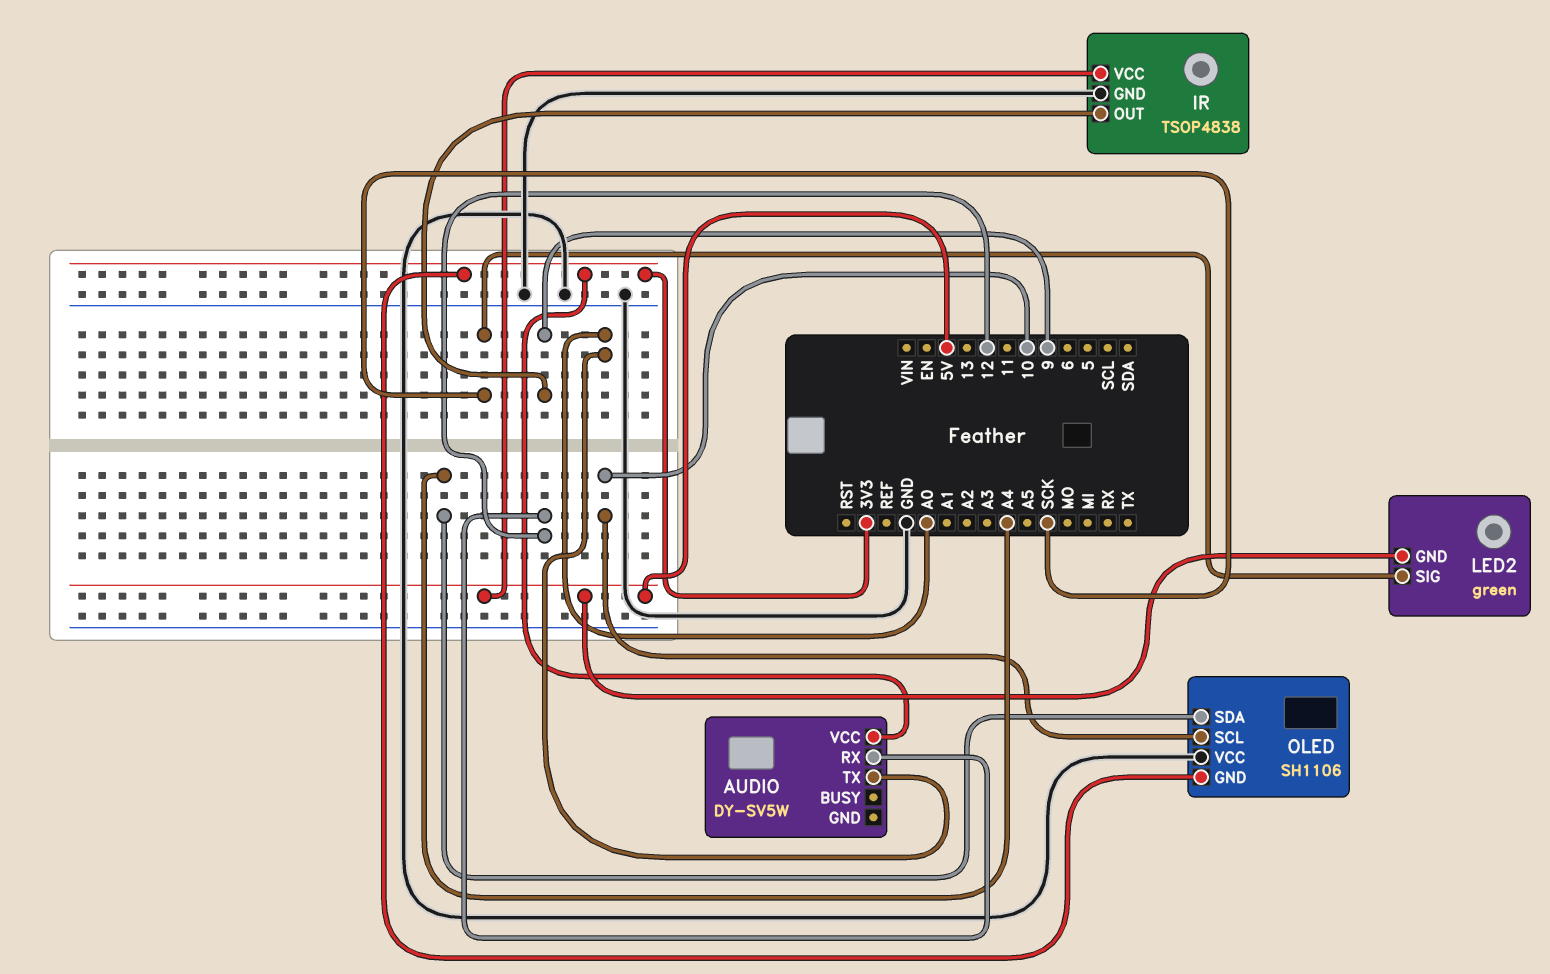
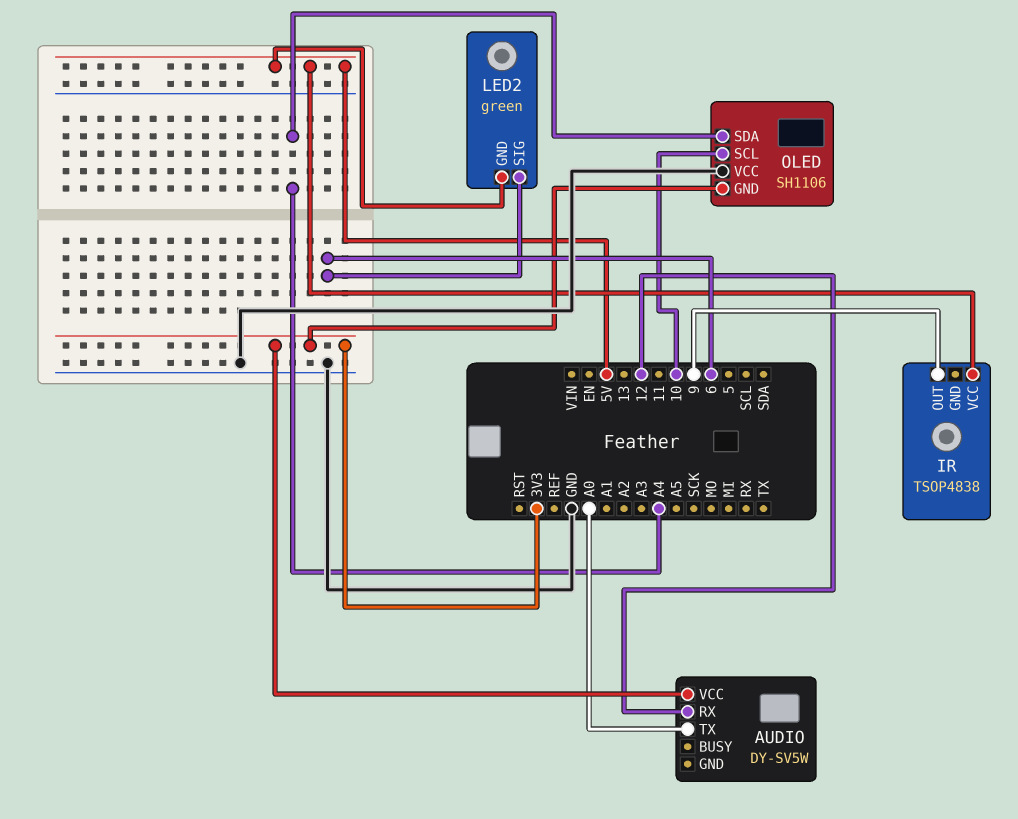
IR pin GND: GND -> none
LED2 pin SIG: SCK -> 6

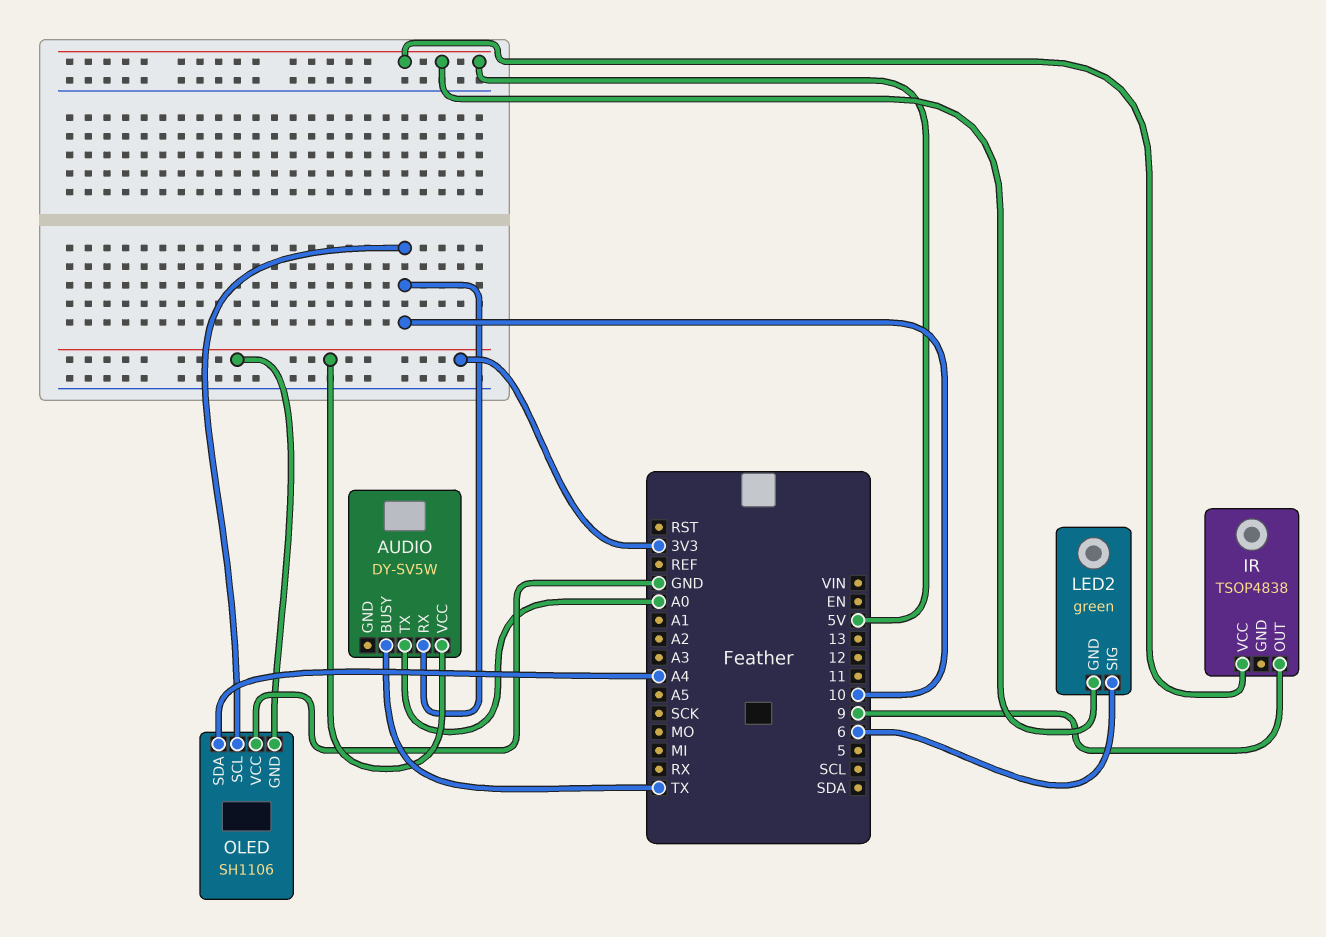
AUDIO pin BUSY: none -> TX
AUDIO pin RX: 12 -> 10

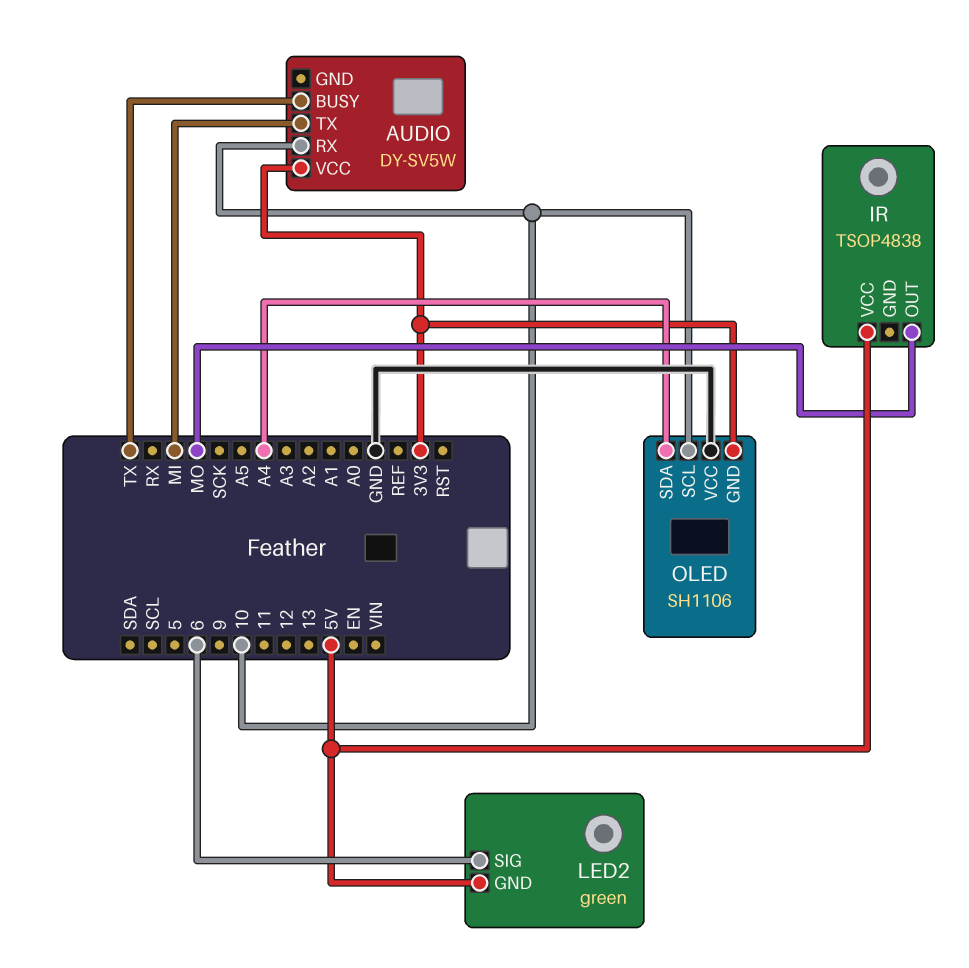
AUDIO pin TX: A0 -> MI
IR pin OUT: 9 -> MO

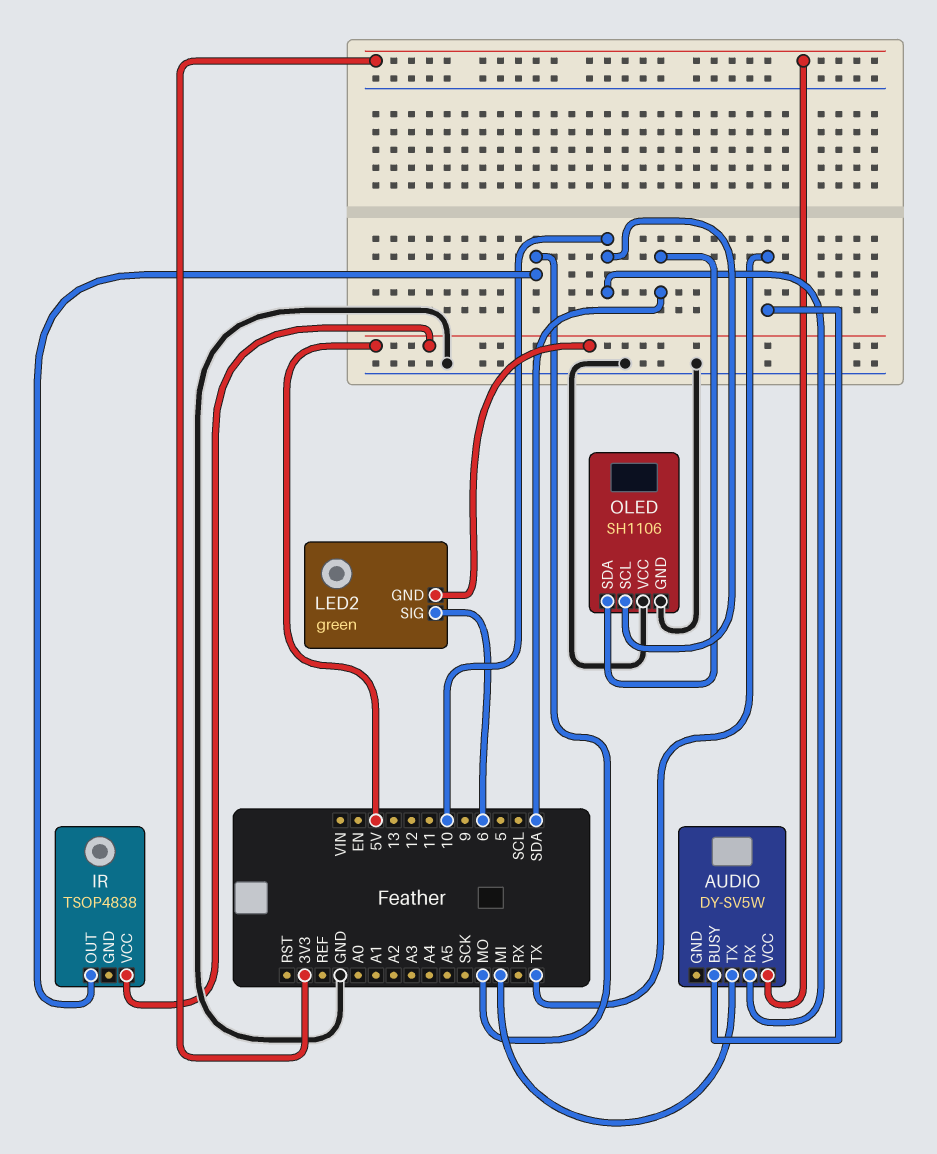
OLED pin GND: 3V3 -> GND
OLED pin SDA: A4 -> SDA

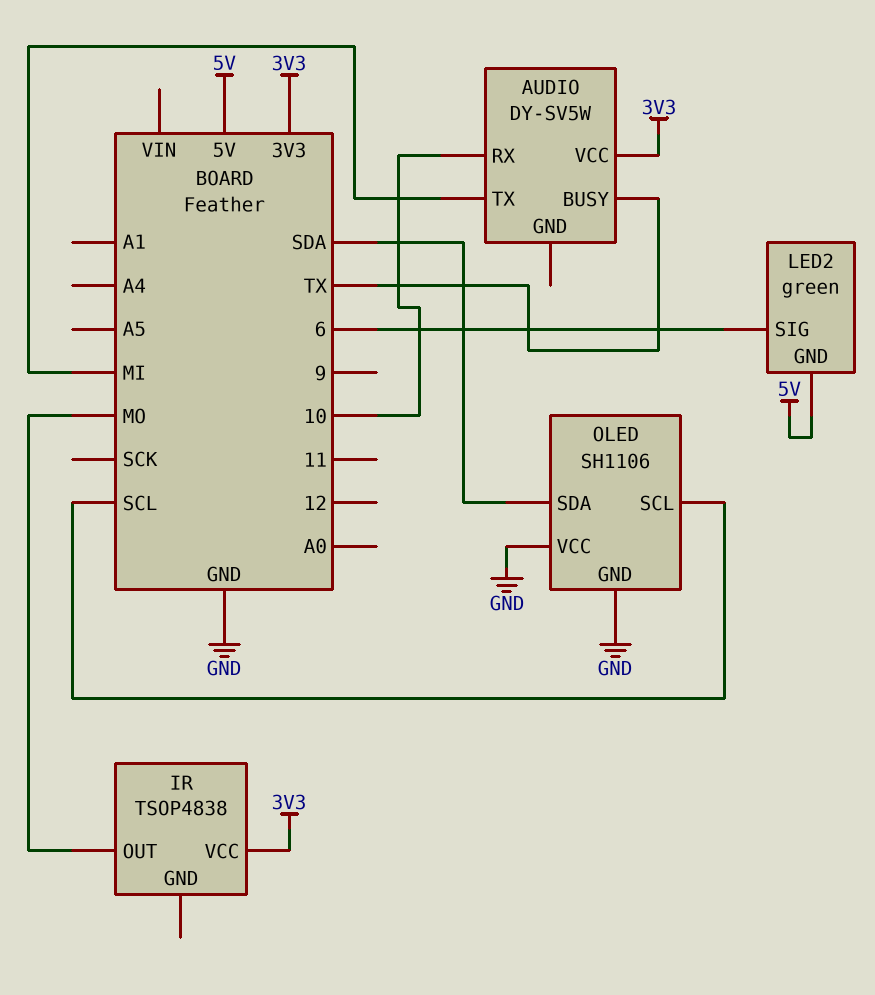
IR pin VCC: 5V -> 3V3
OLED pin SCL: 10 -> SCL

